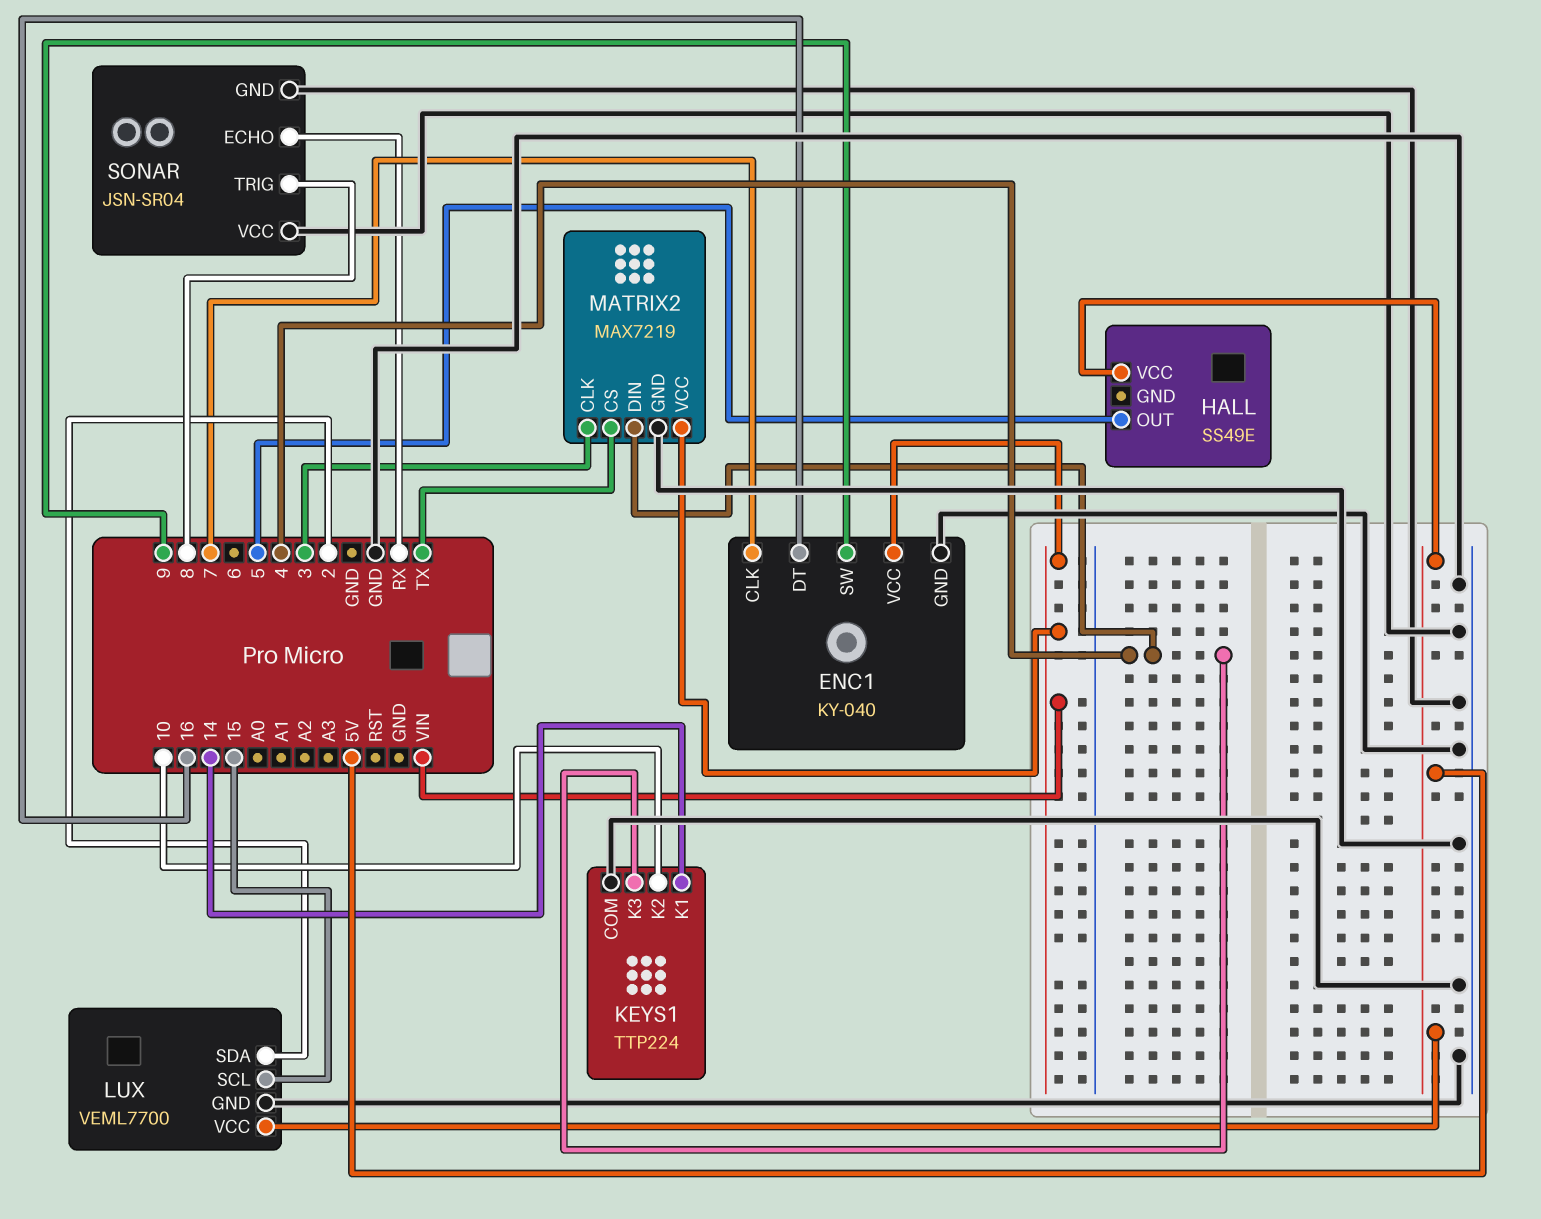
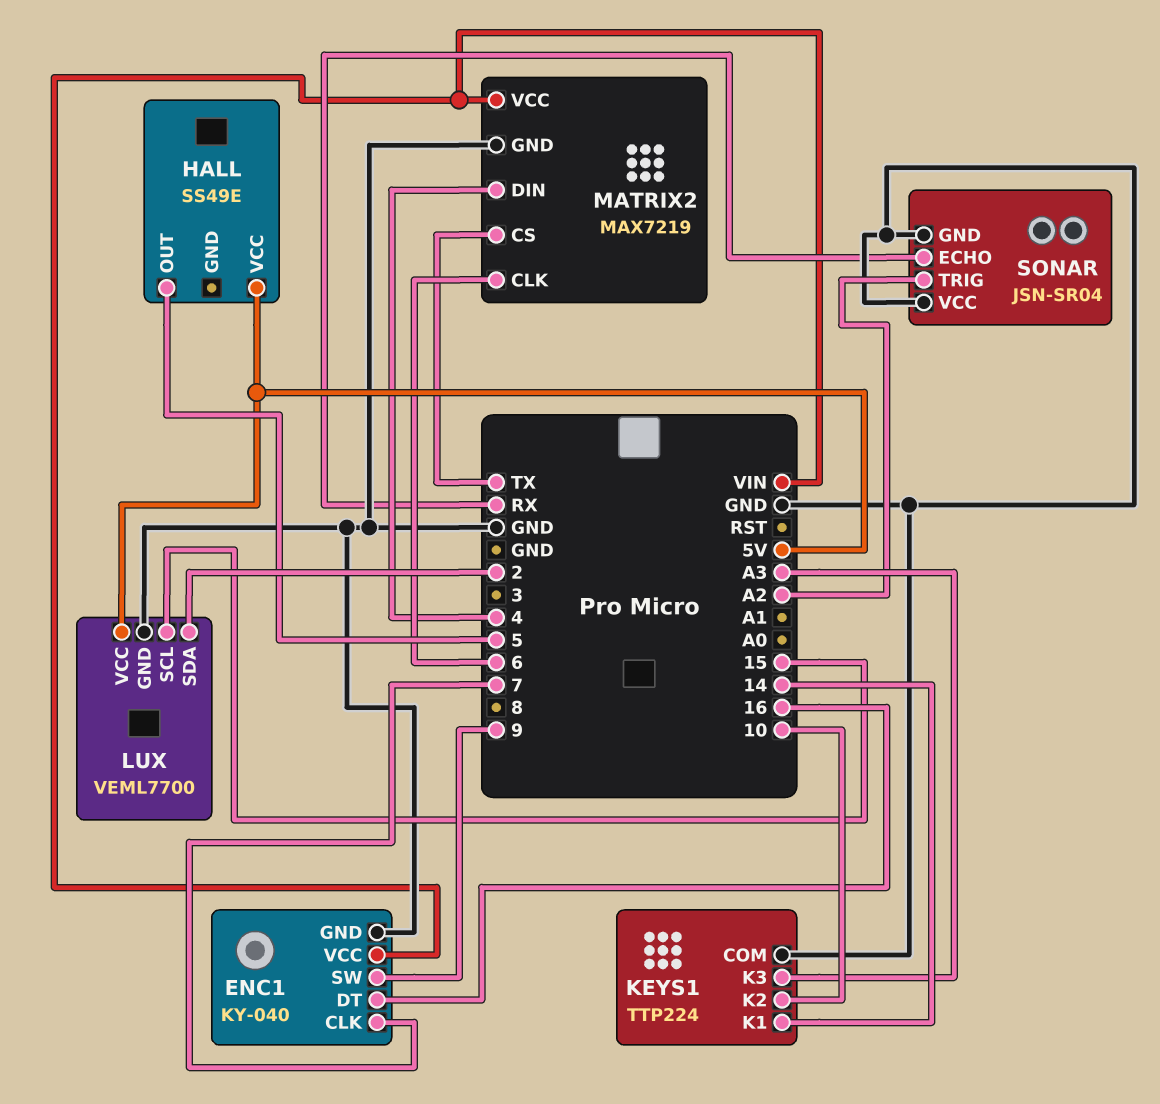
KEYS1 pin K3: 4 -> A3
MATRIX2 pin CLK: 3 -> 6
SONAR pin TRIG: 8 -> A2

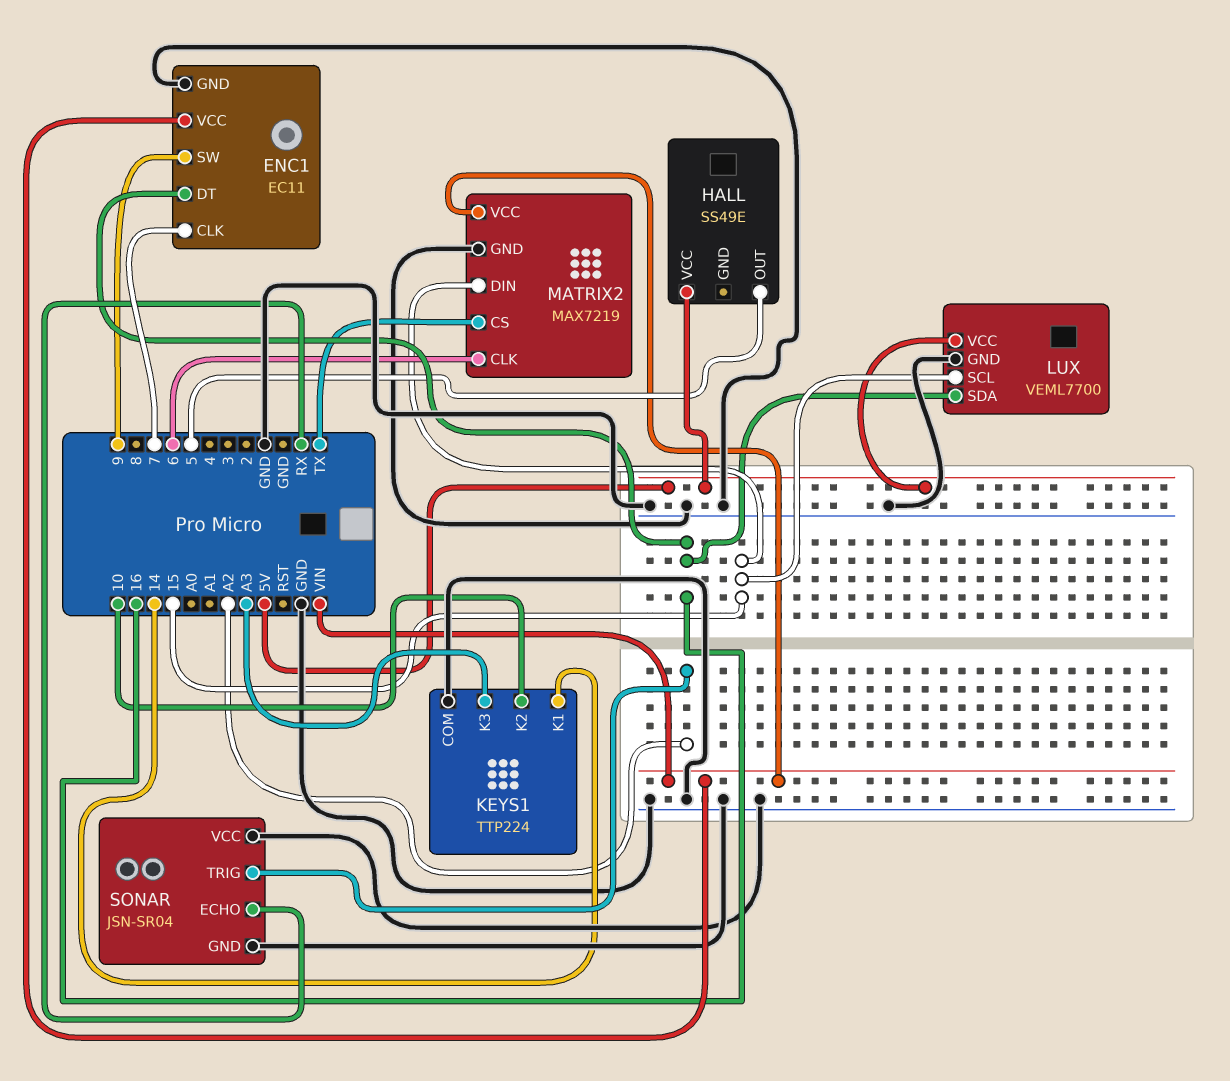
ENC1: KY-040 -> EC11
LUX pin SDA: 2 -> 16
MATRIX2 pin DIN: 4 -> 15

